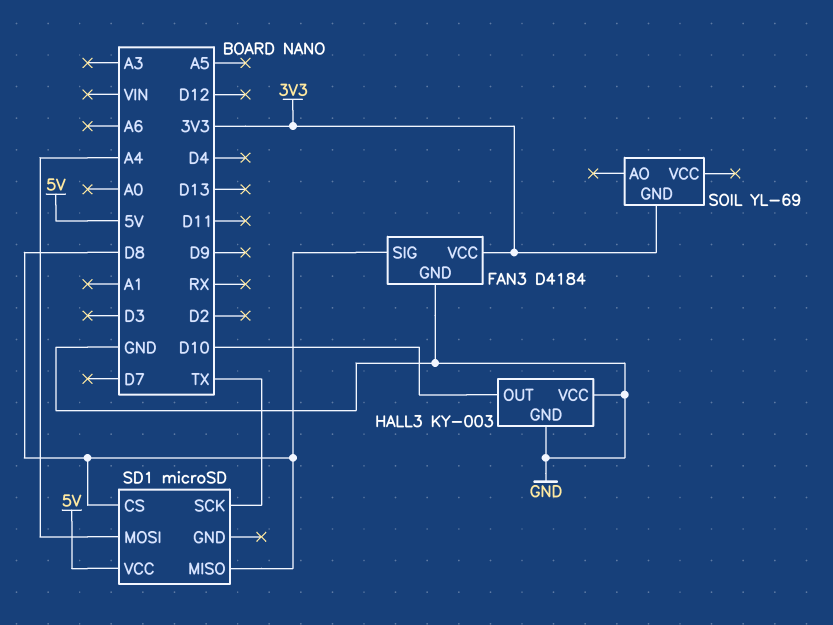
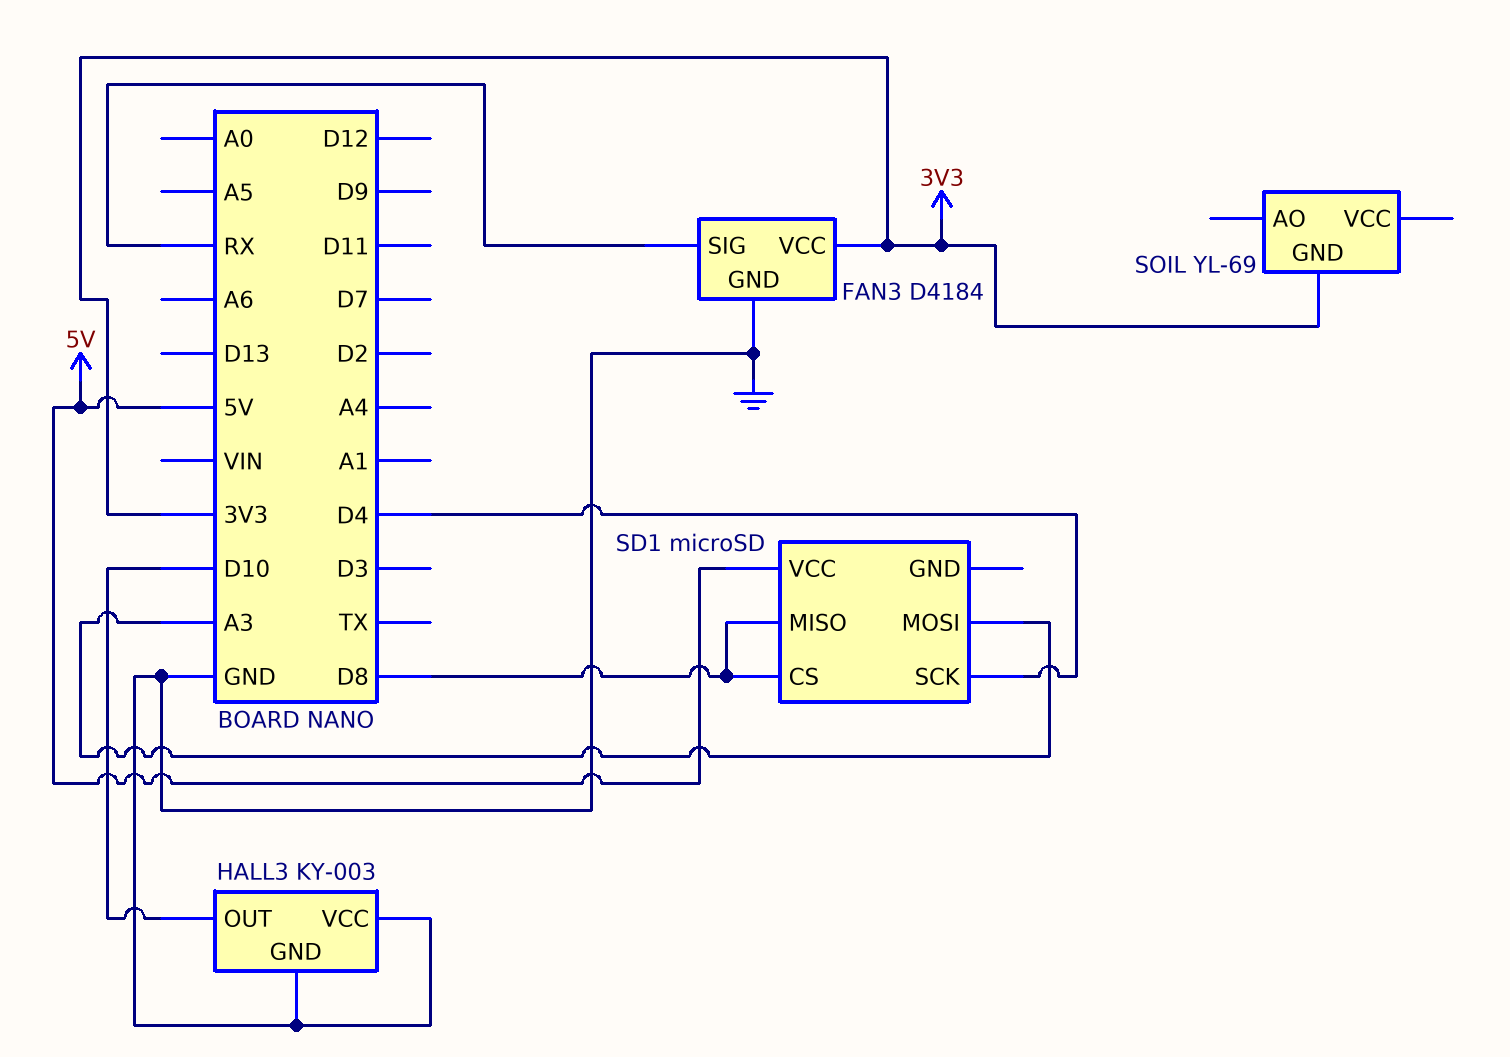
FAN3 pin SIG: D8 -> RX
SD1 pin MOSI: A4 -> A3
SD1 pin SCK: TX -> D4

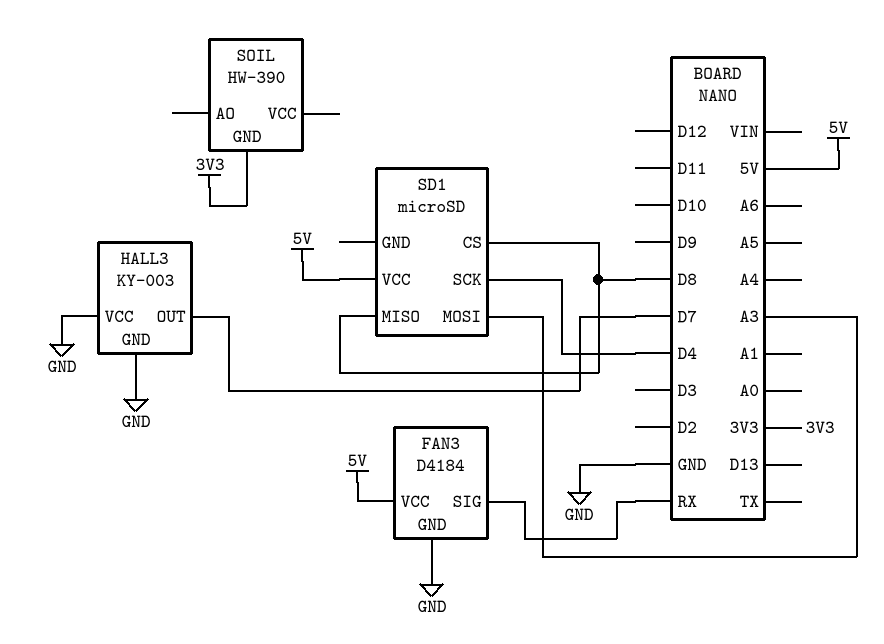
FAN3 pin VCC: 3V3 -> 5V
HALL3 pin OUT: D10 -> D7
SOIL: YL-69 -> HW-390

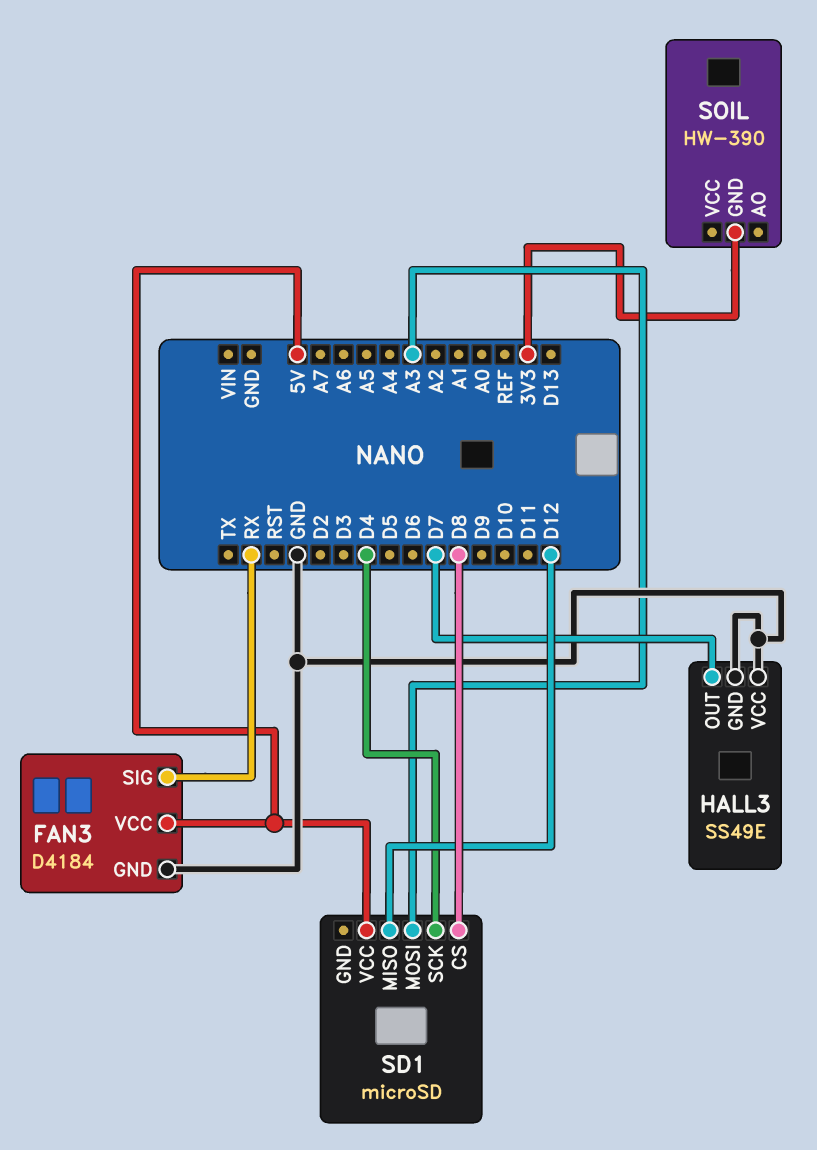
HALL3: KY-003 -> SS49E
SD1 pin MISO: D8 -> D12

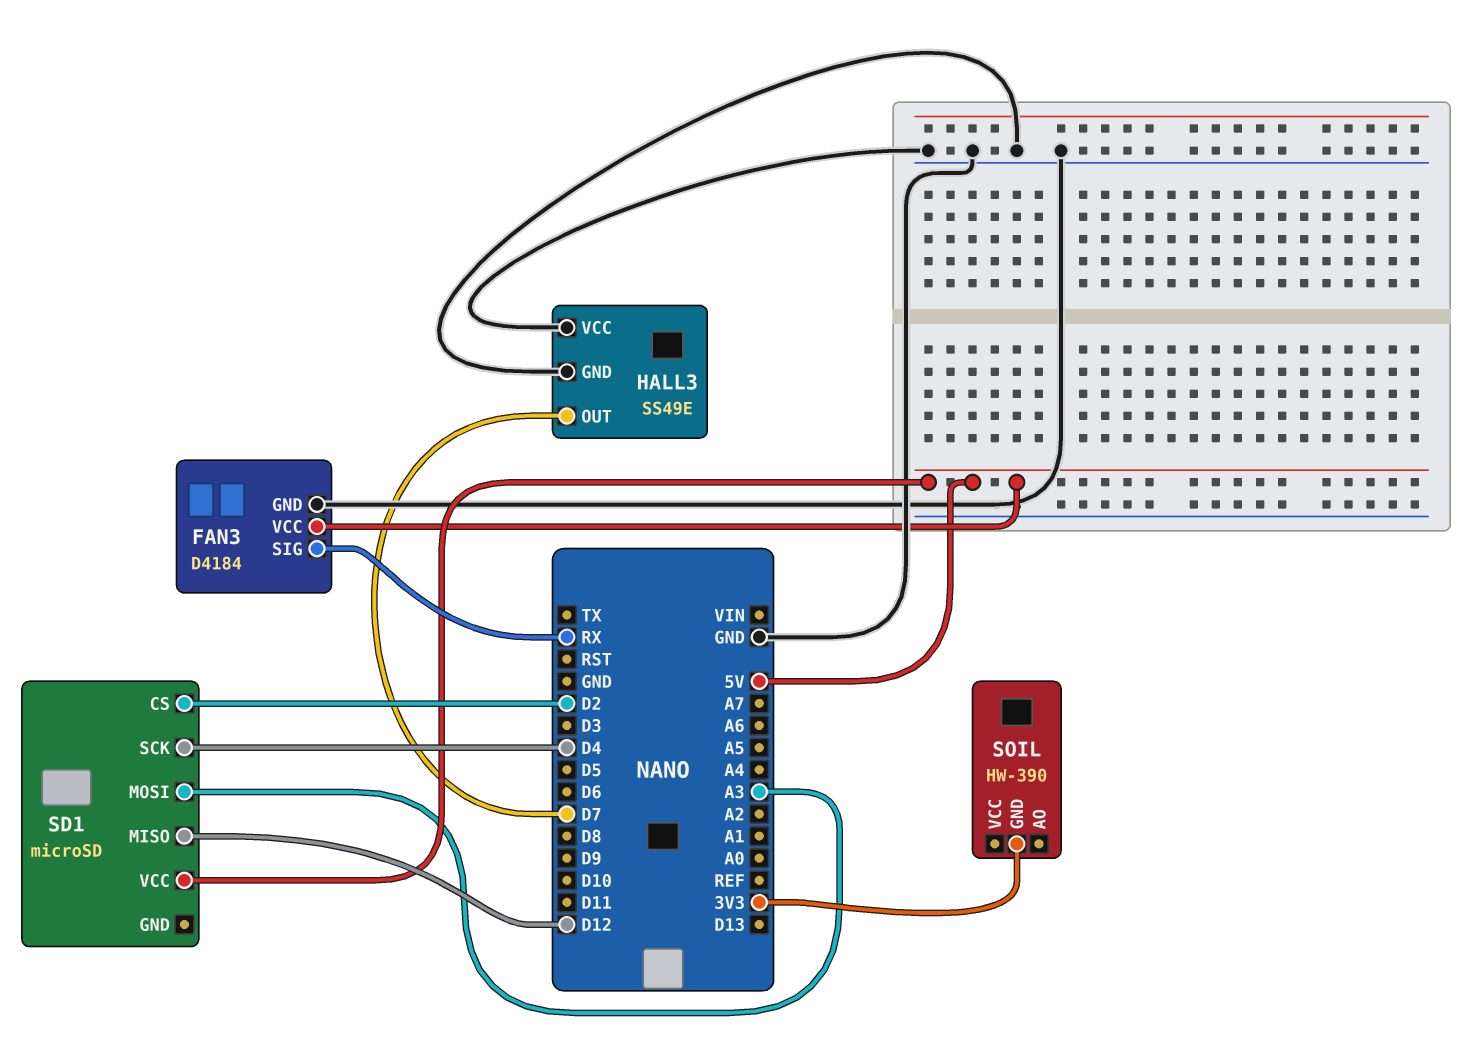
SD1 pin CS: D8 -> D2

